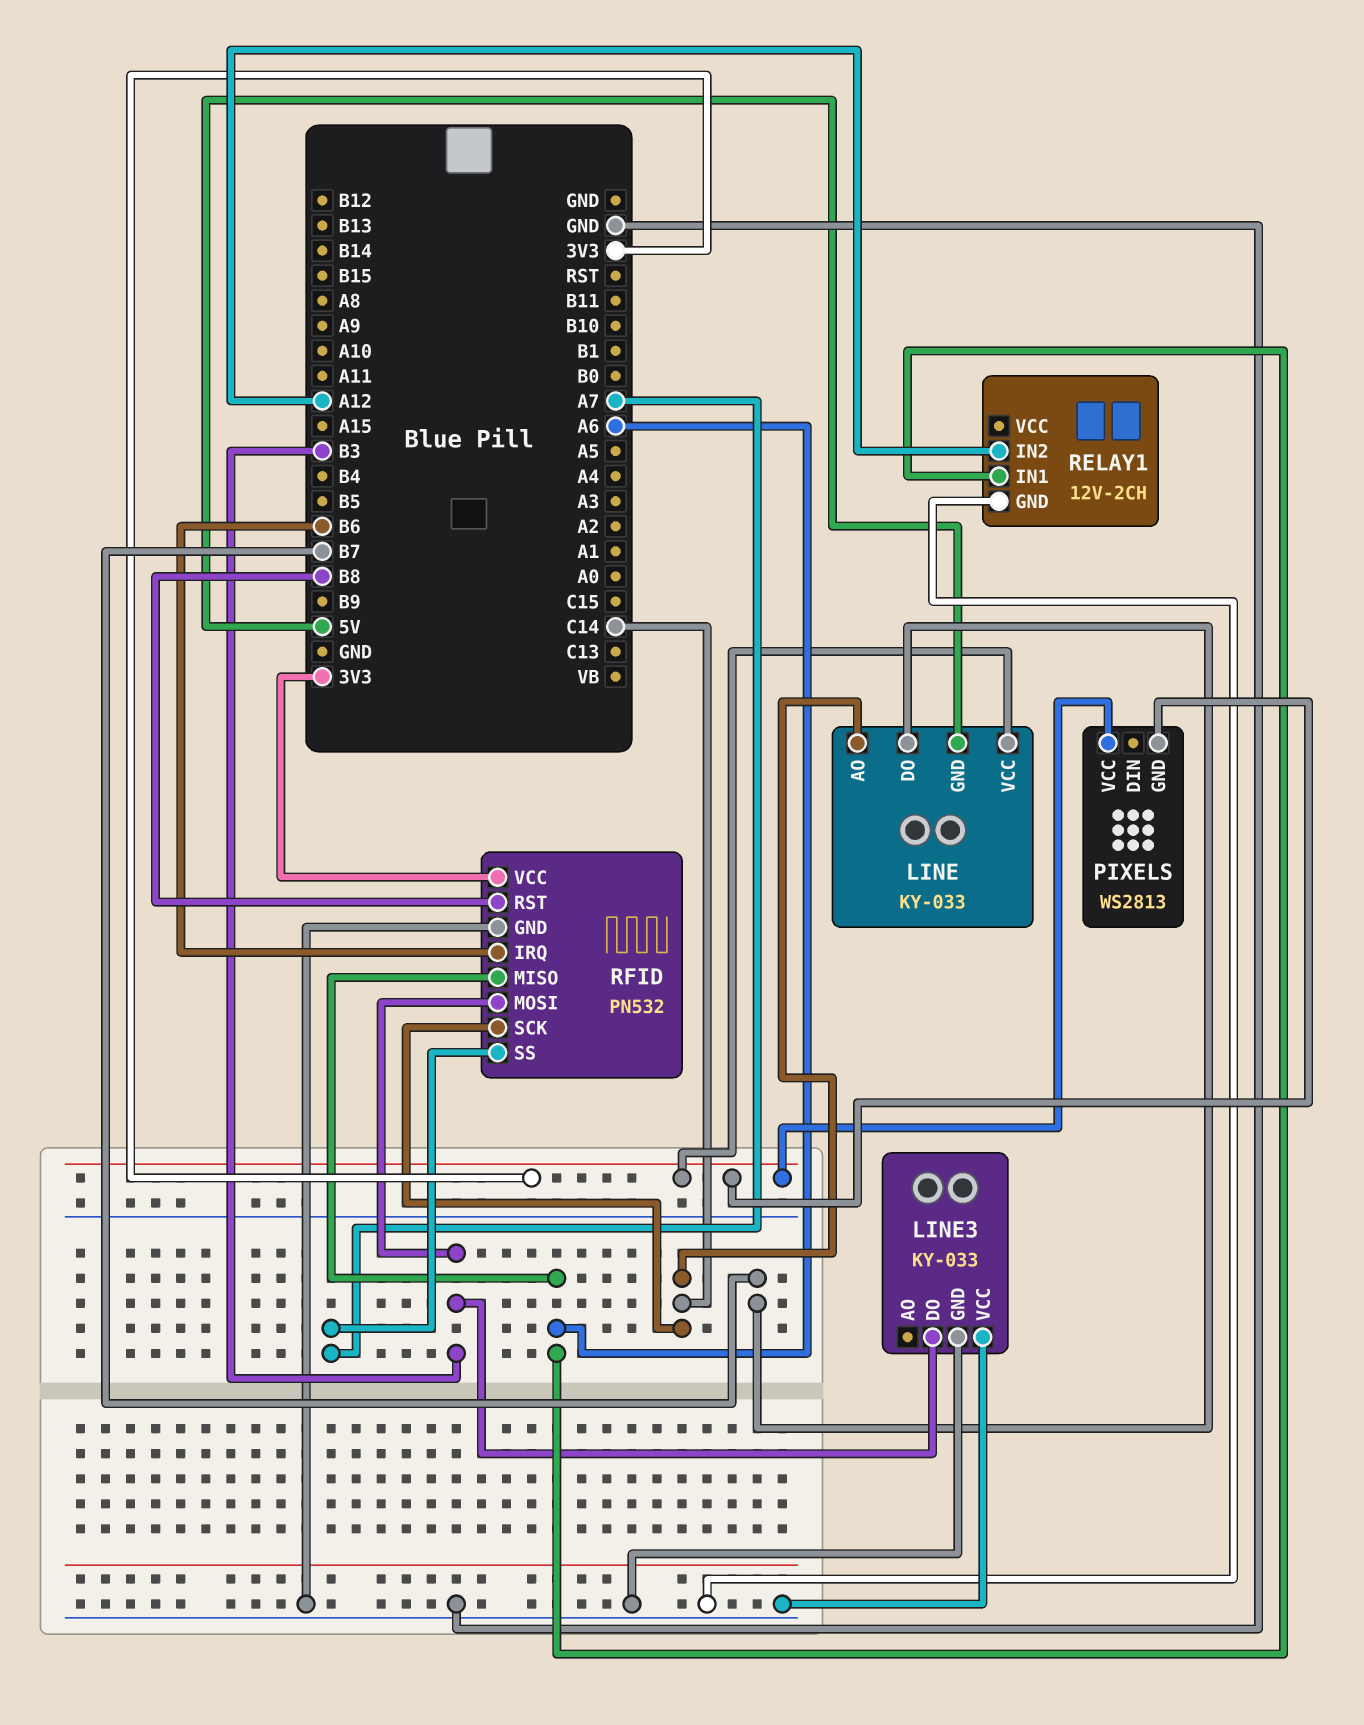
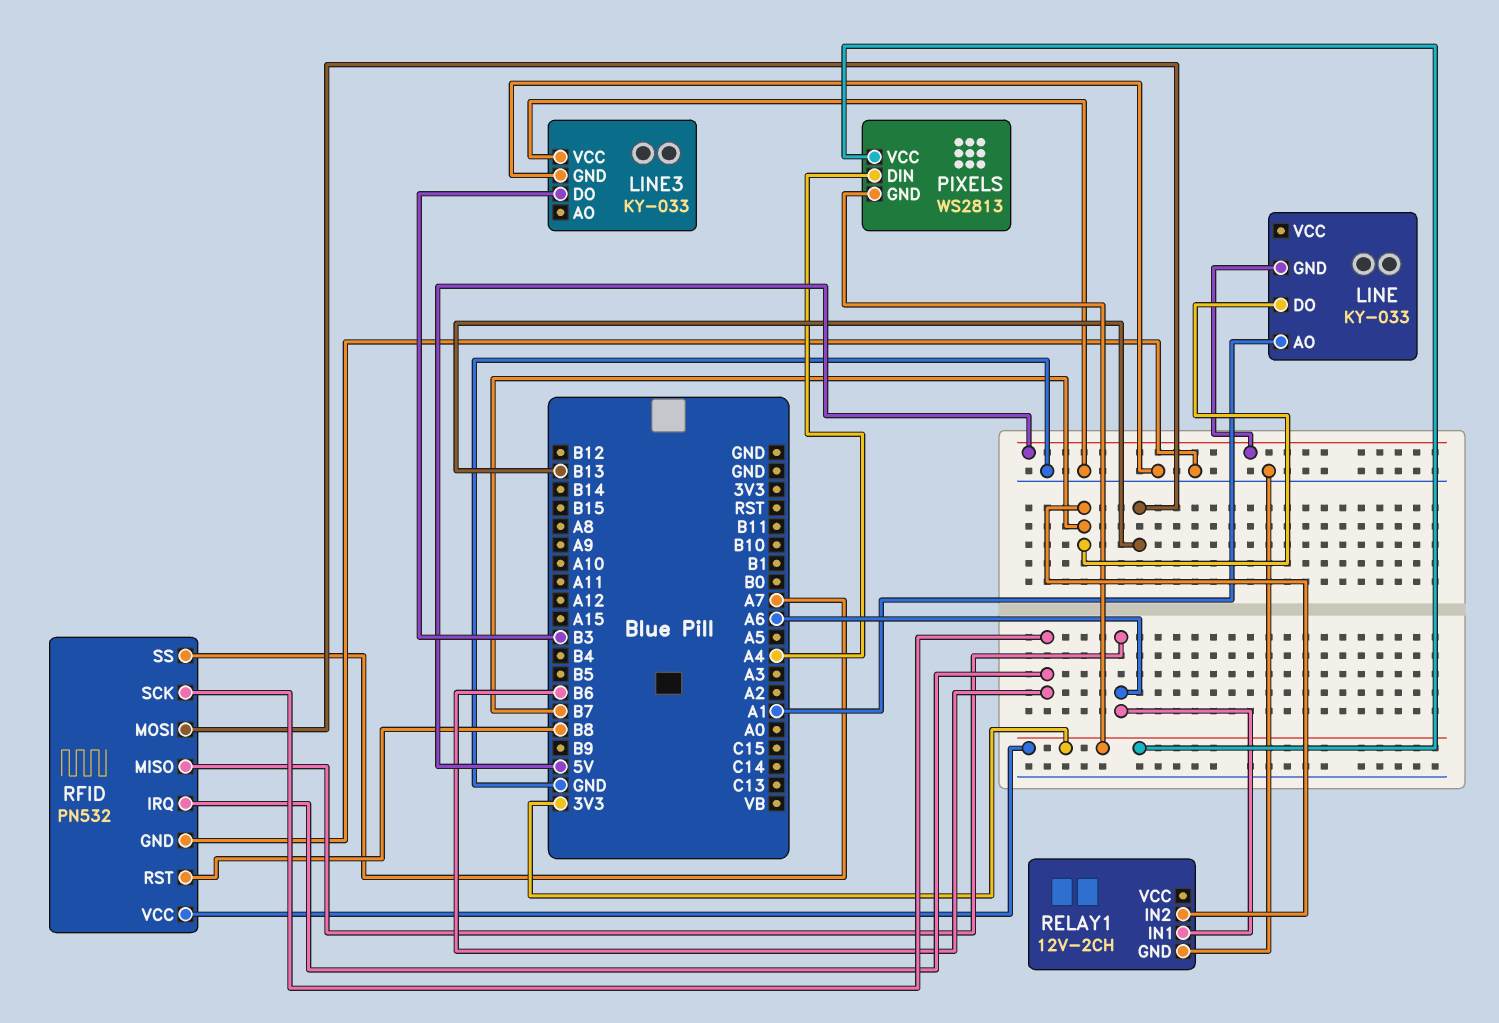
LINE pin AO: C14 -> A1
LINE pin VCC: 3V3 -> none
PIXELS pin DIN: none -> A4
RELAY1 pin IN2: A12 -> B7
RFID pin MOSI: B3 -> B13
RFID pin SCK: C14 -> B6

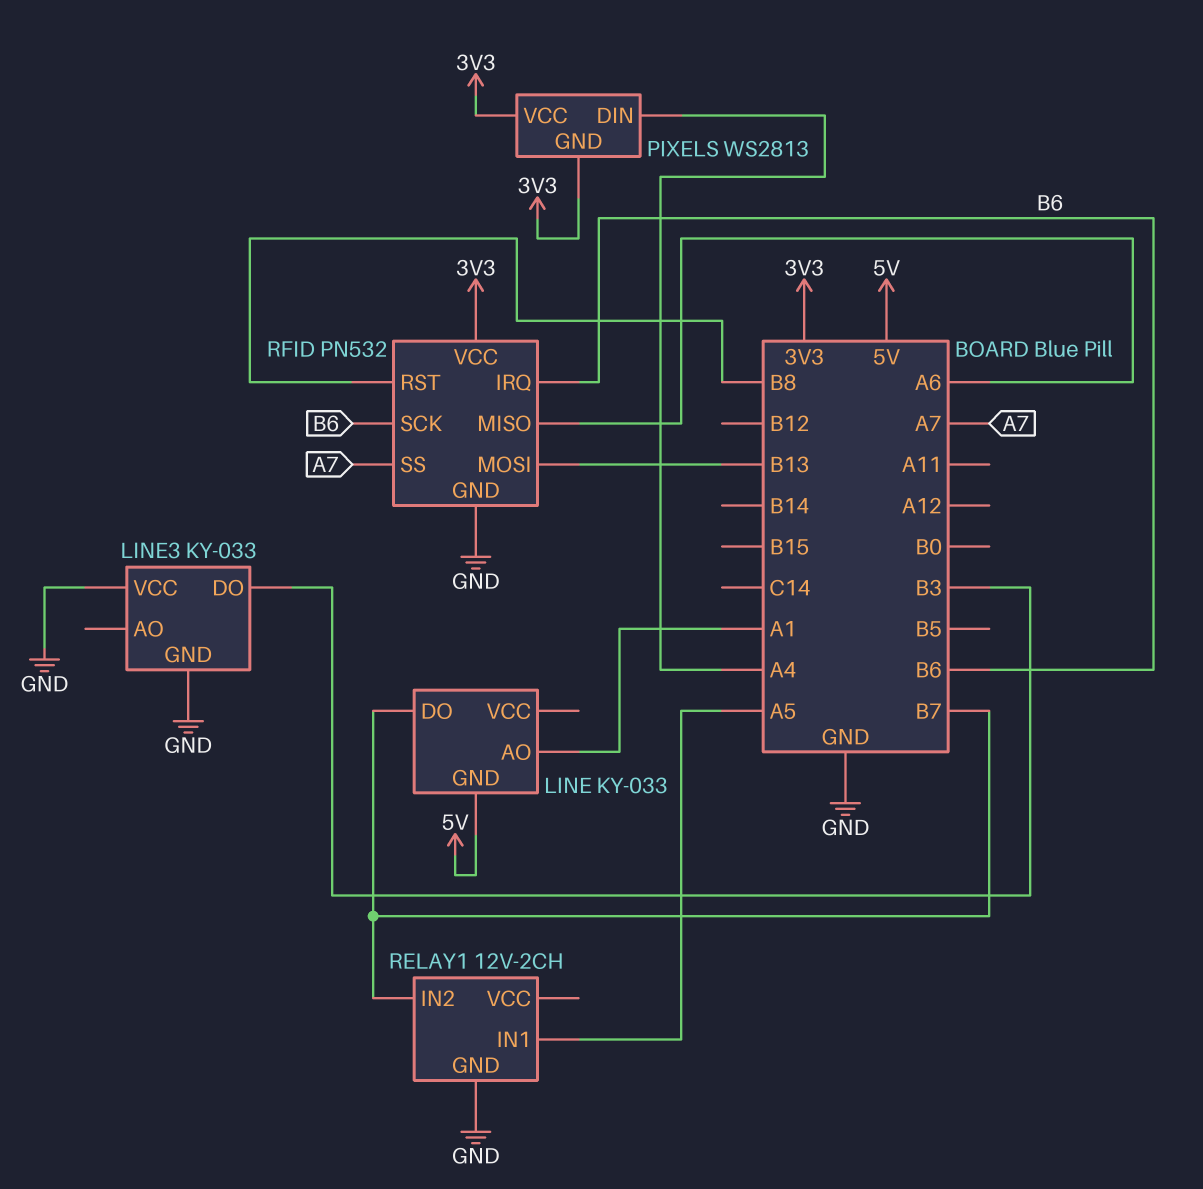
RELAY1 pin IN1: A6 -> A5

